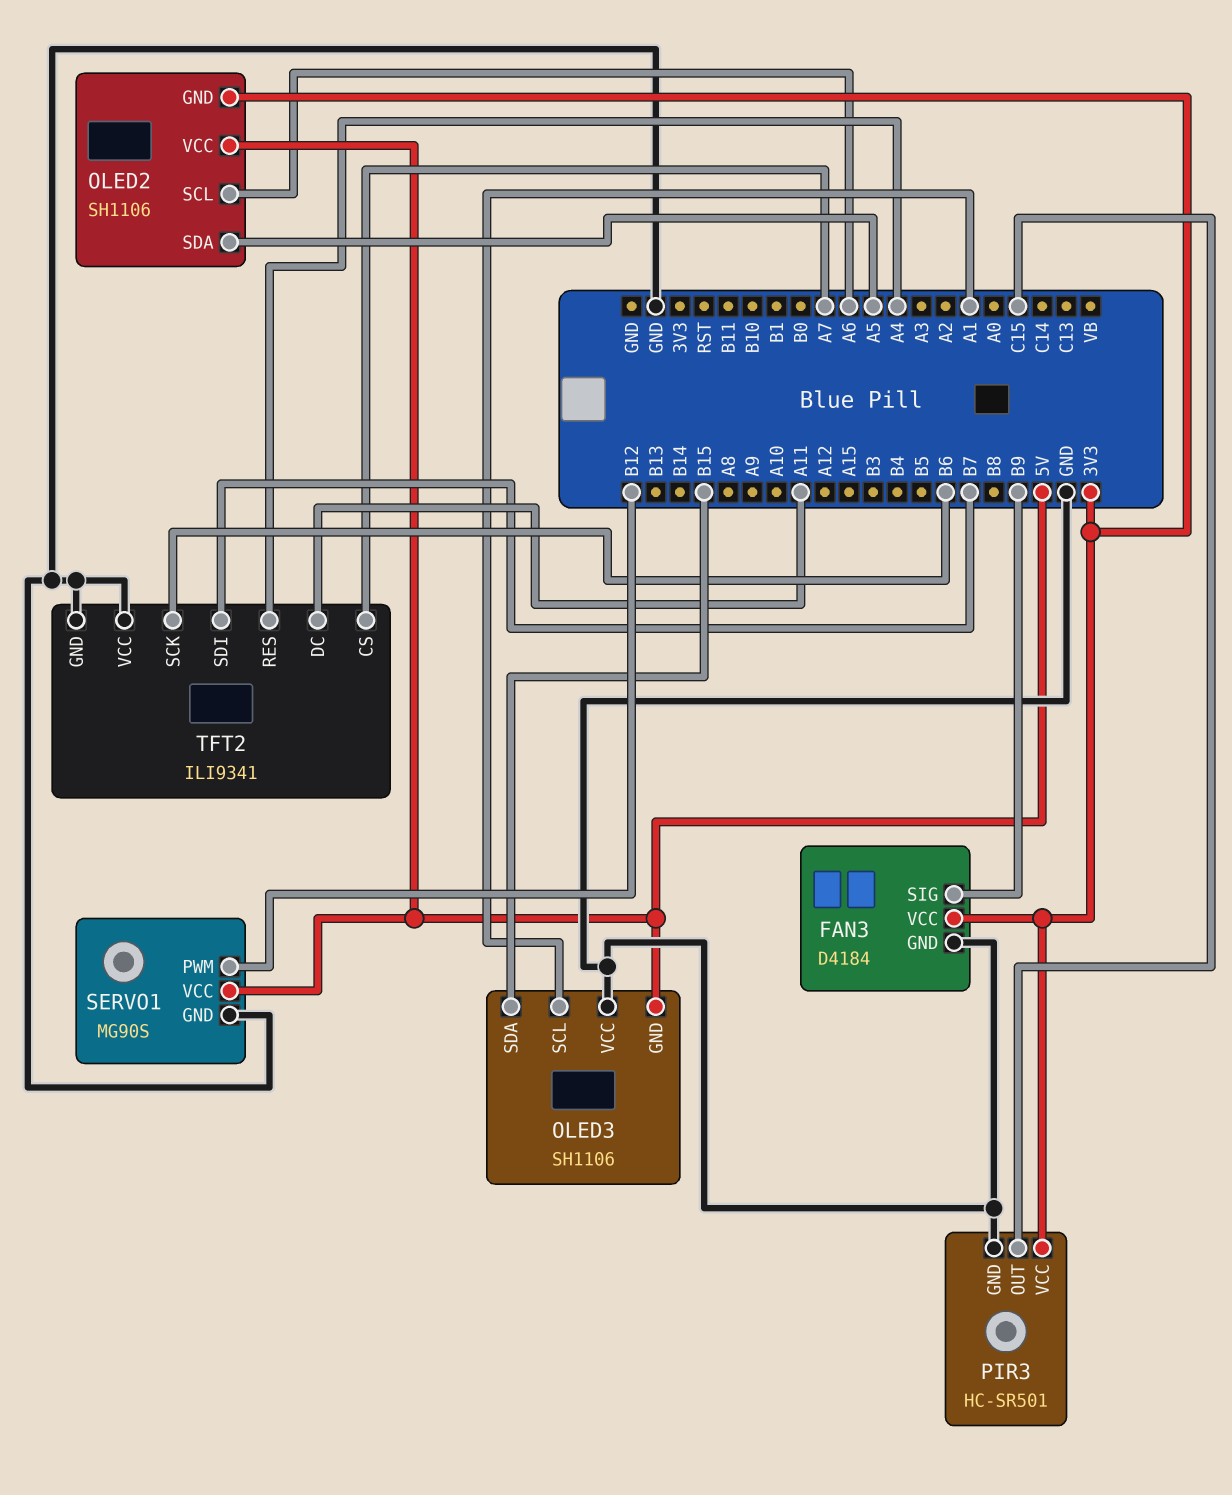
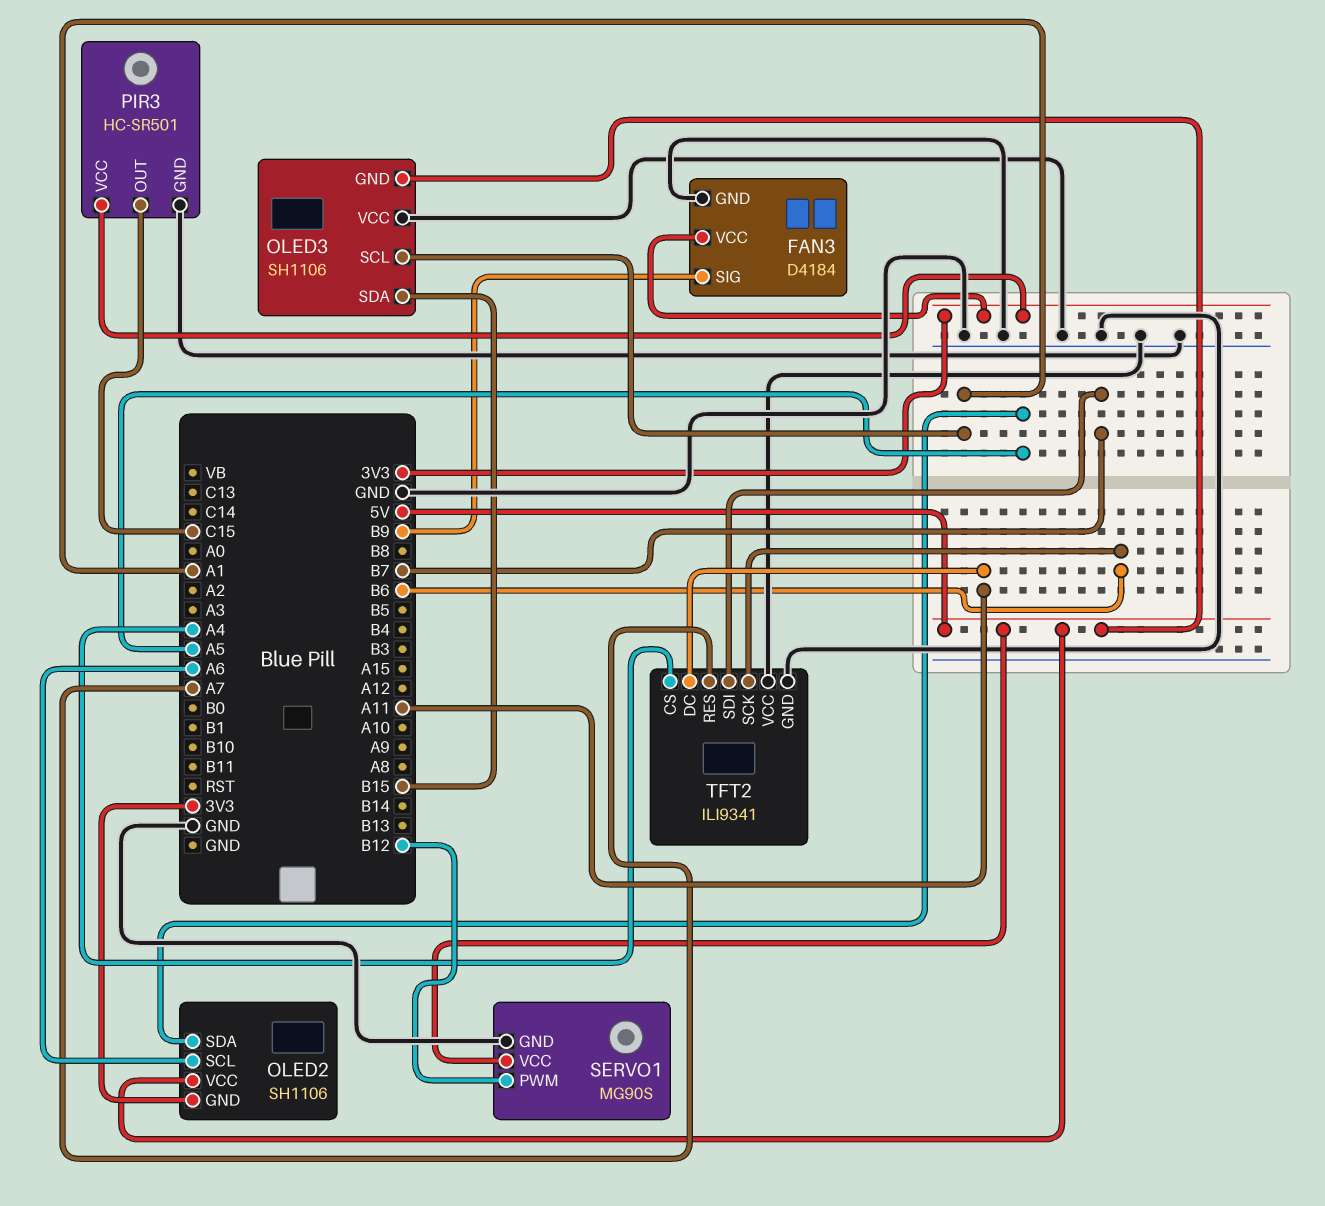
TFT2 pin CS: A7 -> A4
TFT2 pin RES: A4 -> A7

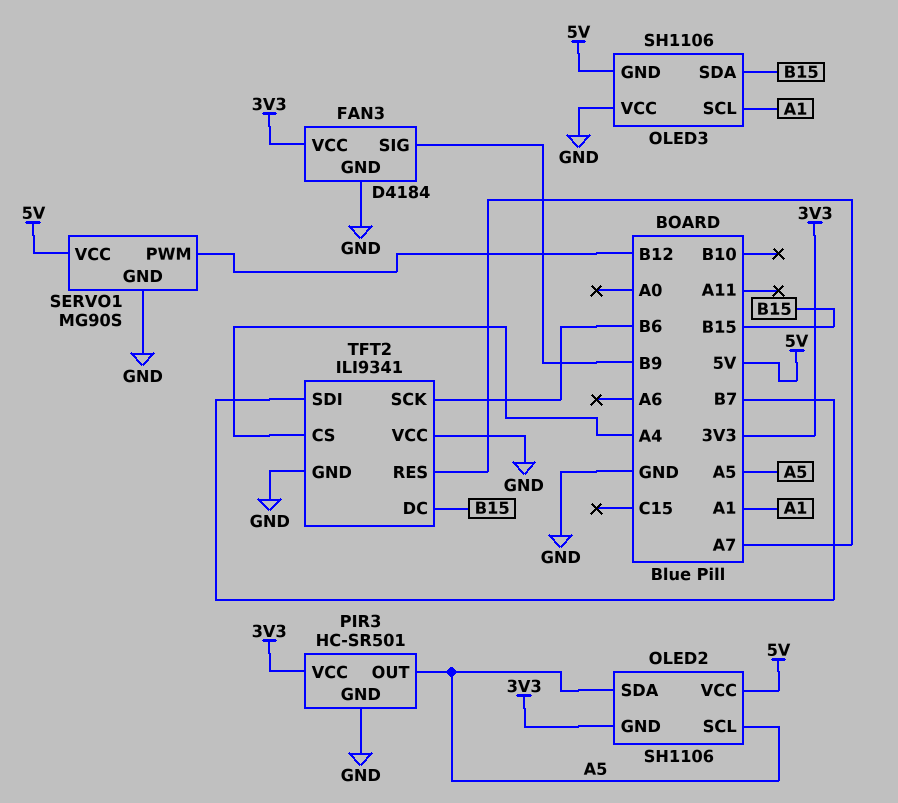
OLED2 pin SCL: A6 -> A5
PIR3 pin OUT: C15 -> A5
TFT2 pin DC: A11 -> B15

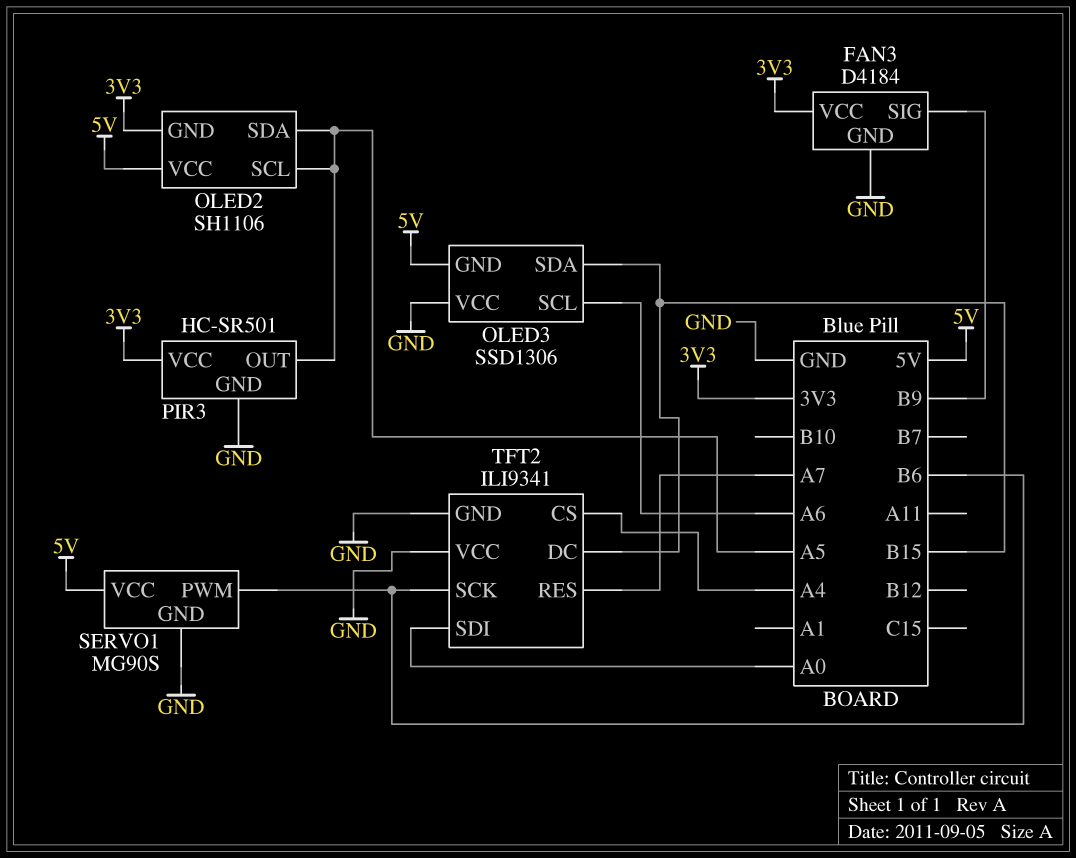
OLED3: SH1106 -> SSD1306
OLED3 pin SCL: A1 -> A6
SERVO1 pin PWM: B12 -> B6
TFT2 pin SDI: B7 -> A0

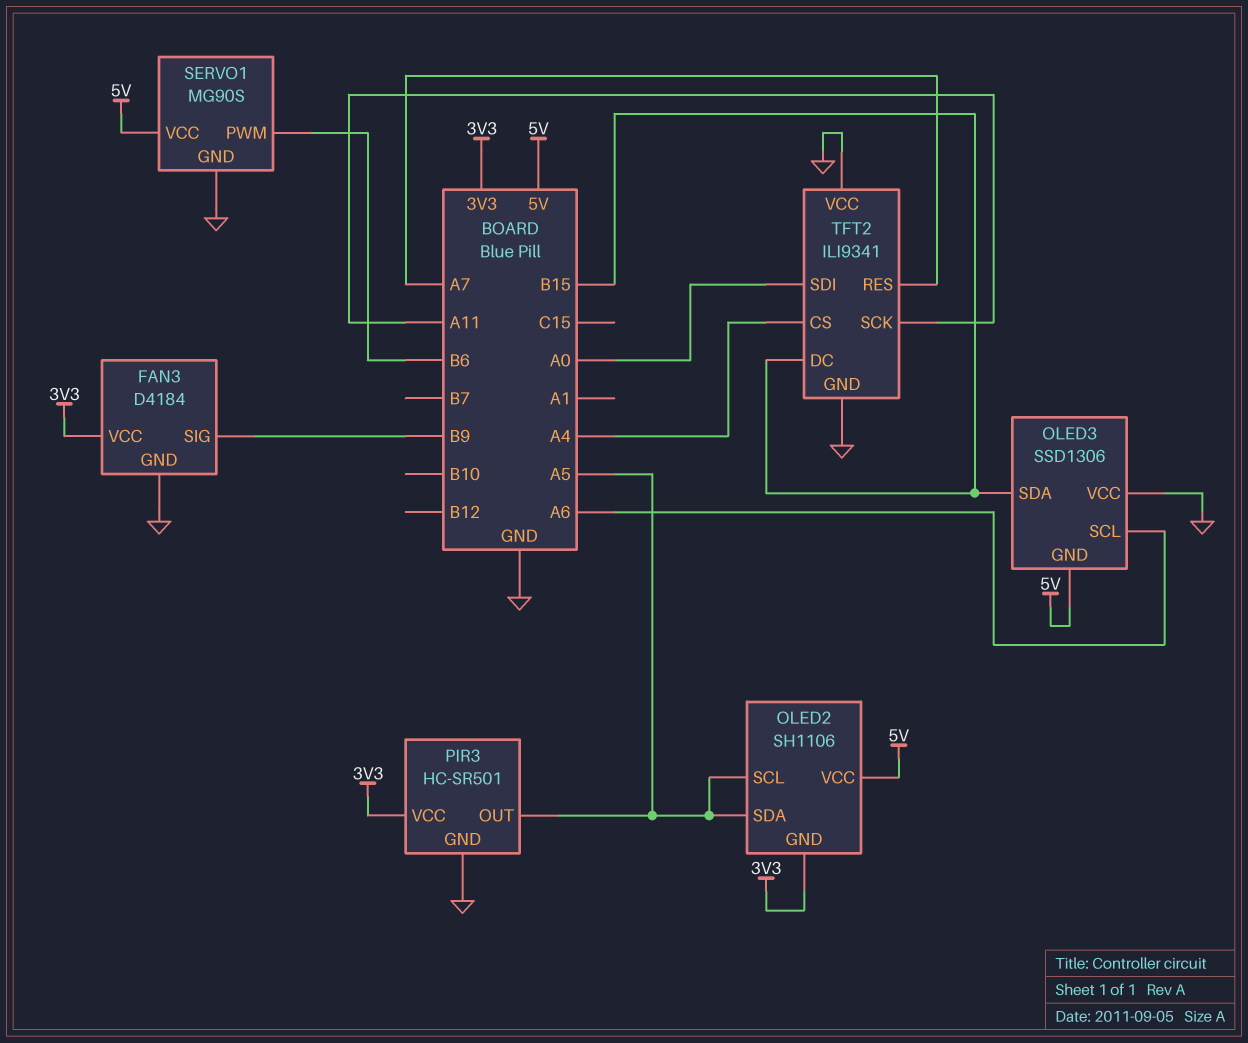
TFT2 pin SCK: B6 -> A11

